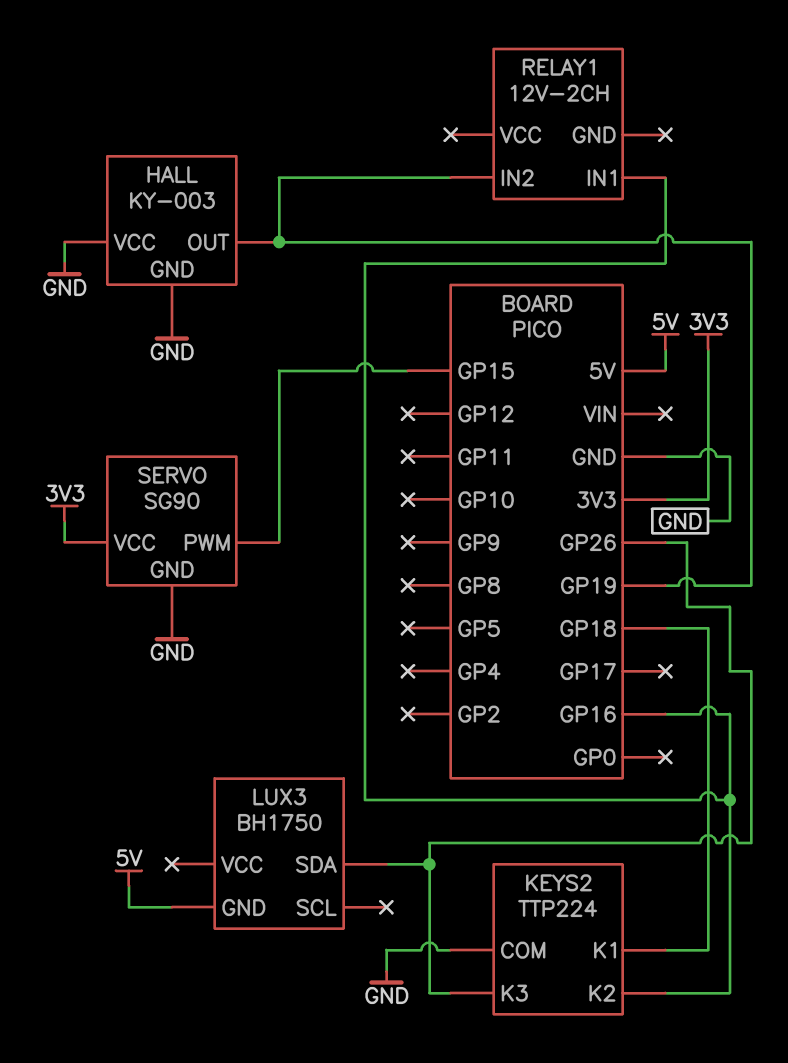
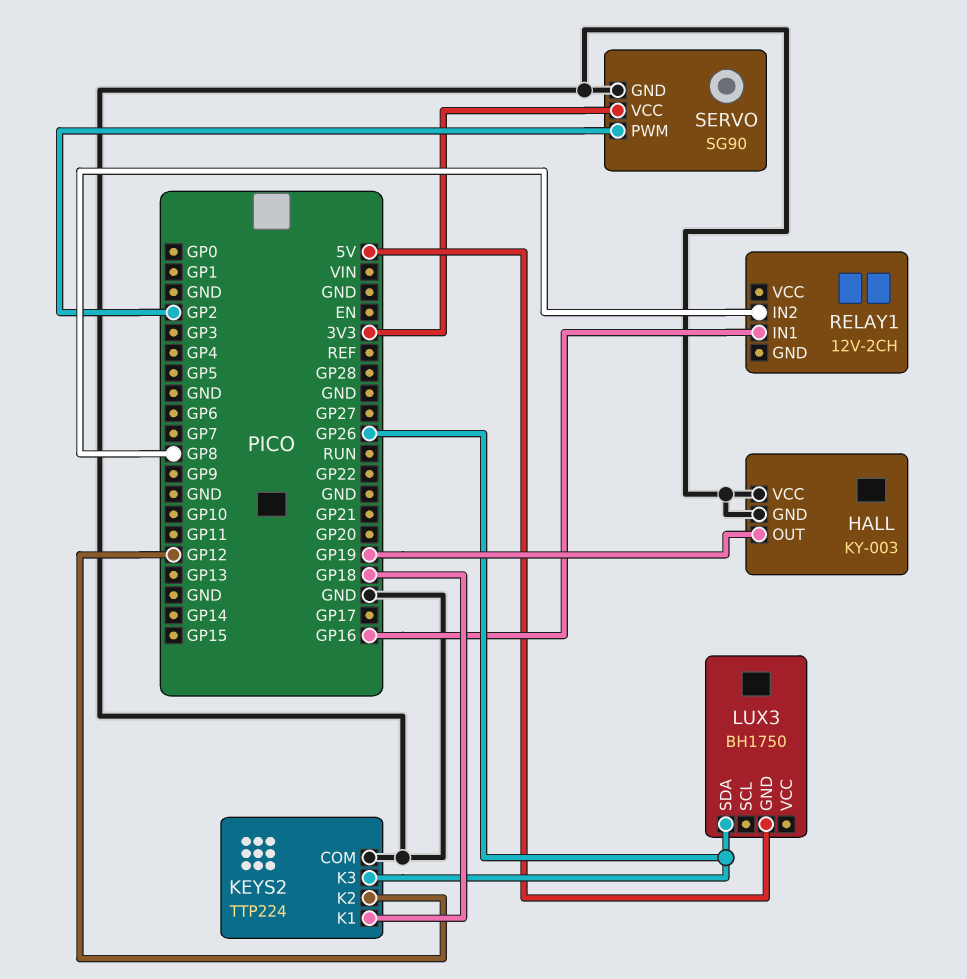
KEYS2 pin K2: GP16 -> GP12
RELAY1 pin IN2: GP19 -> GP8
SERVO pin PWM: GP15 -> GP2

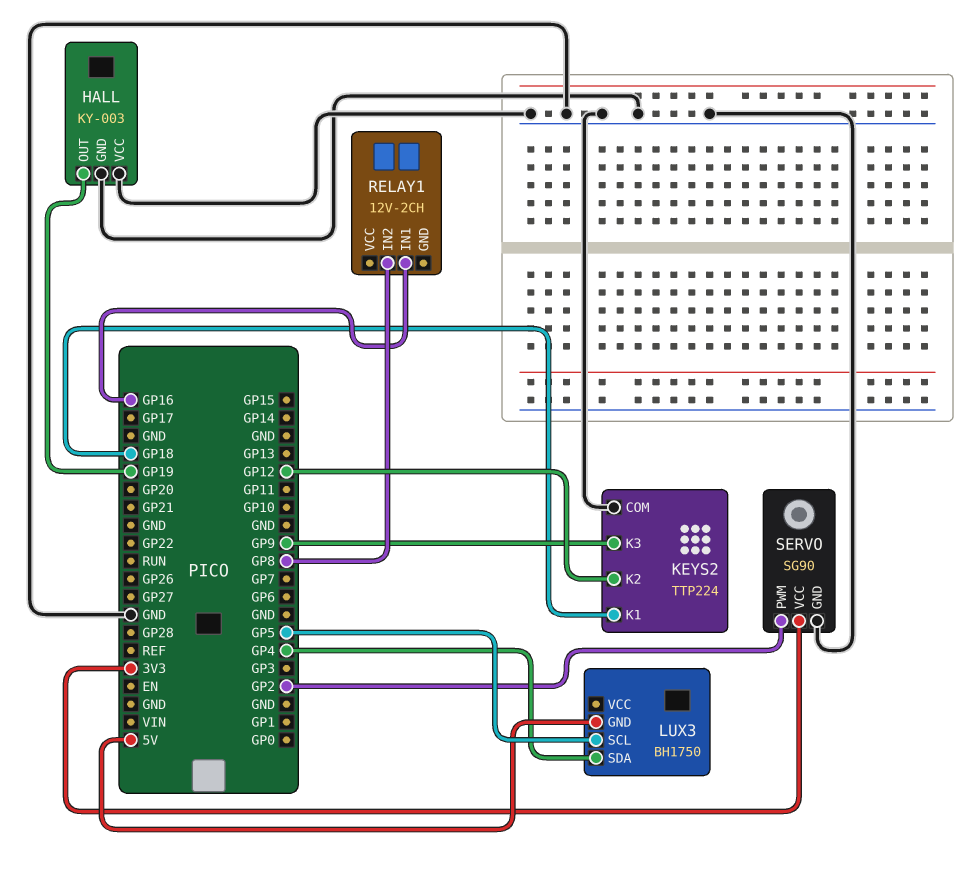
KEYS2 pin K3: GP26 -> GP9
LUX3 pin SCL: none -> GP5
LUX3 pin SDA: GP26 -> GP4

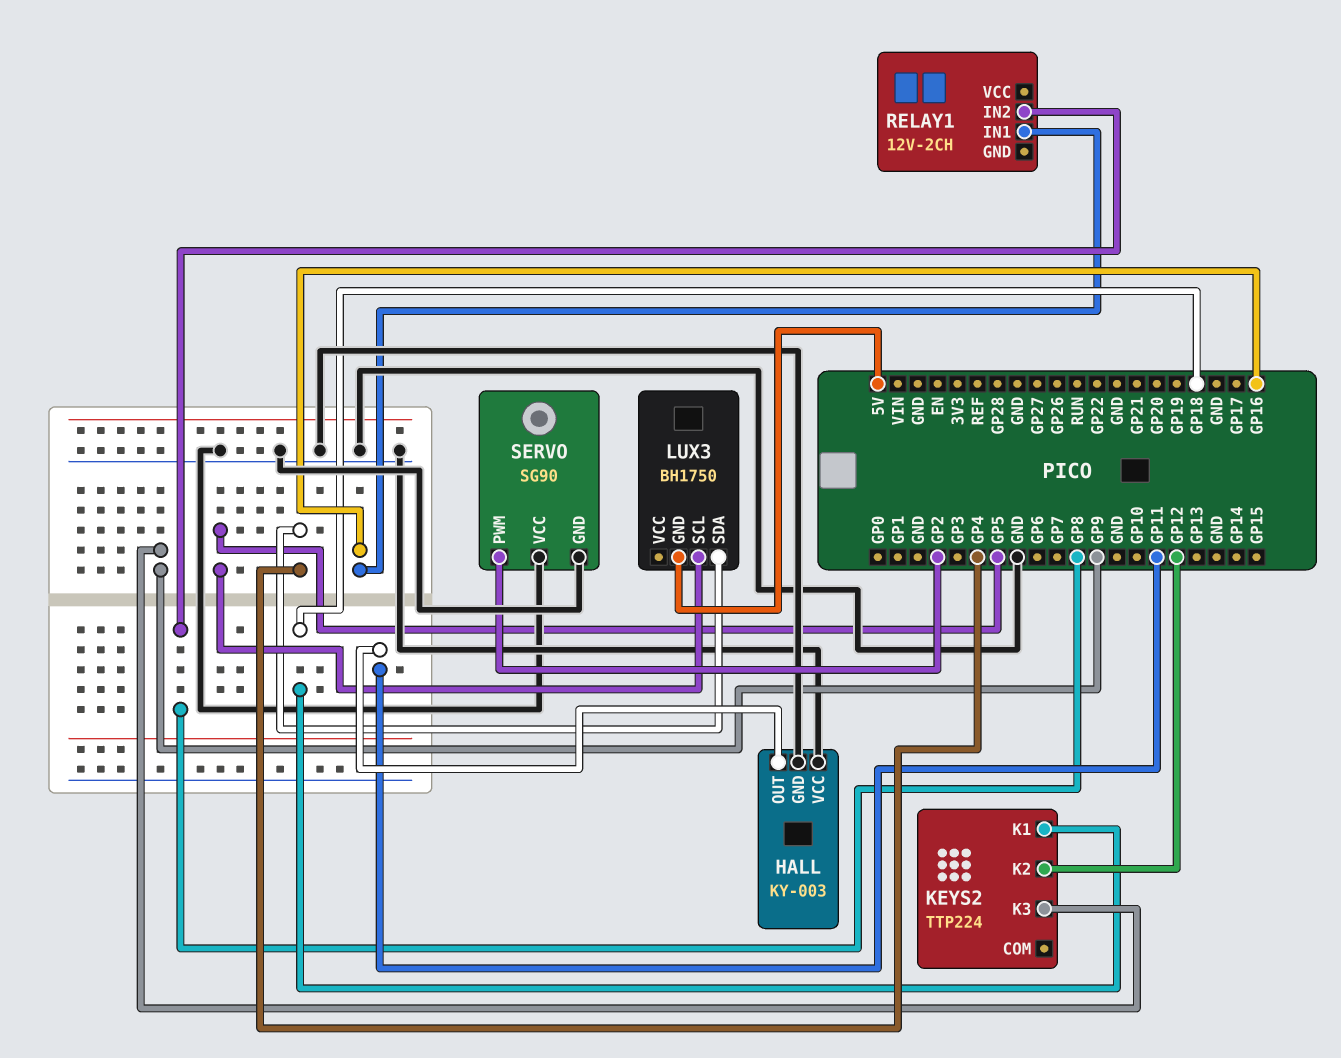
HALL pin OUT: GP19 -> GP11
KEYS2 pin COM: GND -> none
SERVO pin VCC: 3V3 -> GND

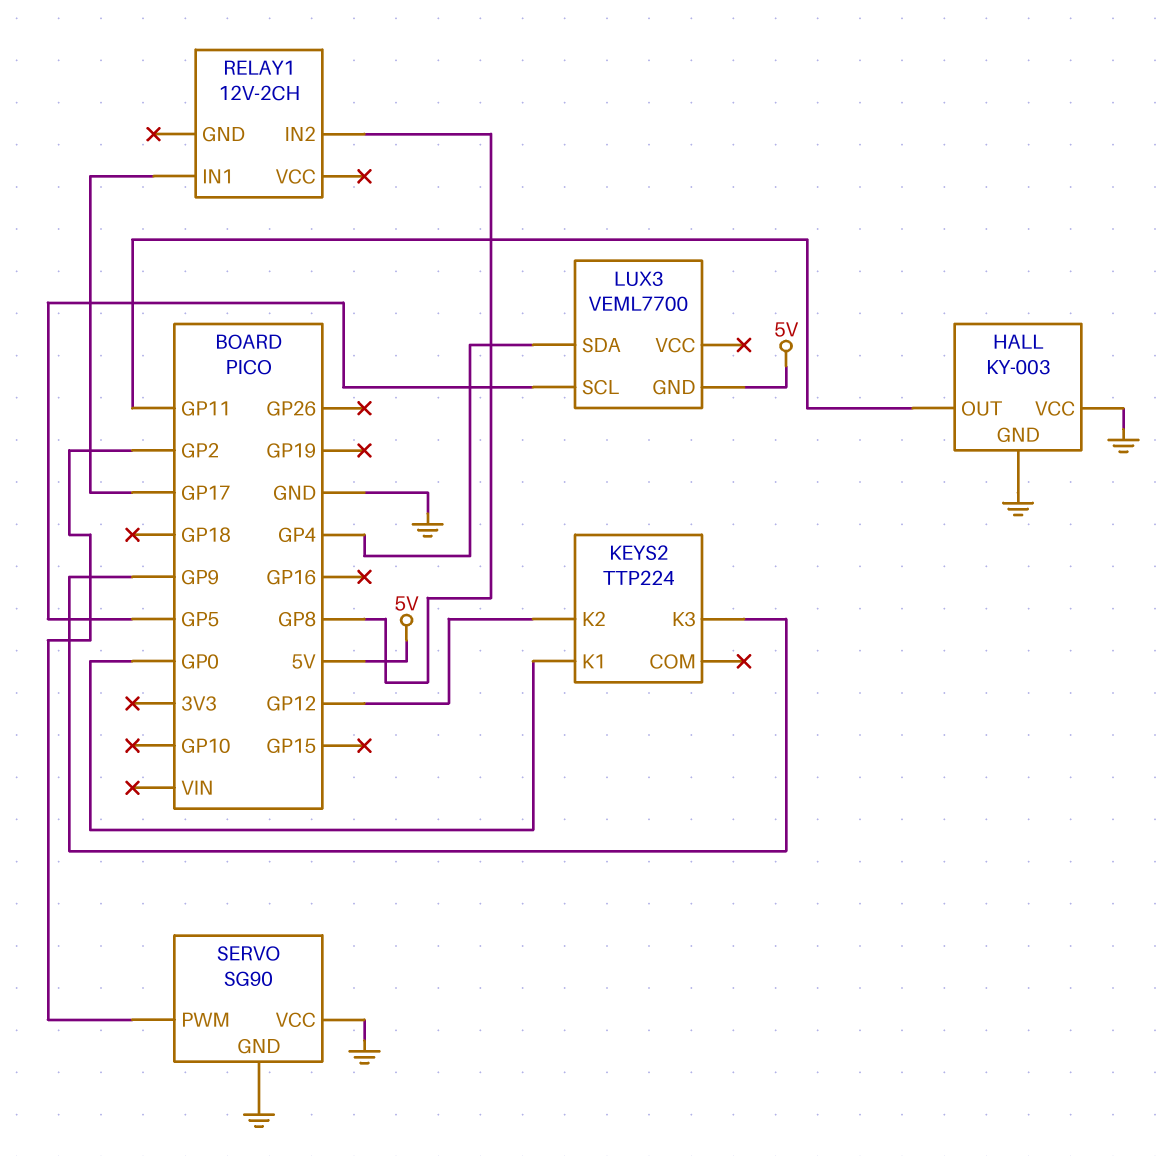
KEYS2 pin K1: GP18 -> GP0
LUX3: BH1750 -> VEML7700
RELAY1 pin IN1: GP16 -> GP17

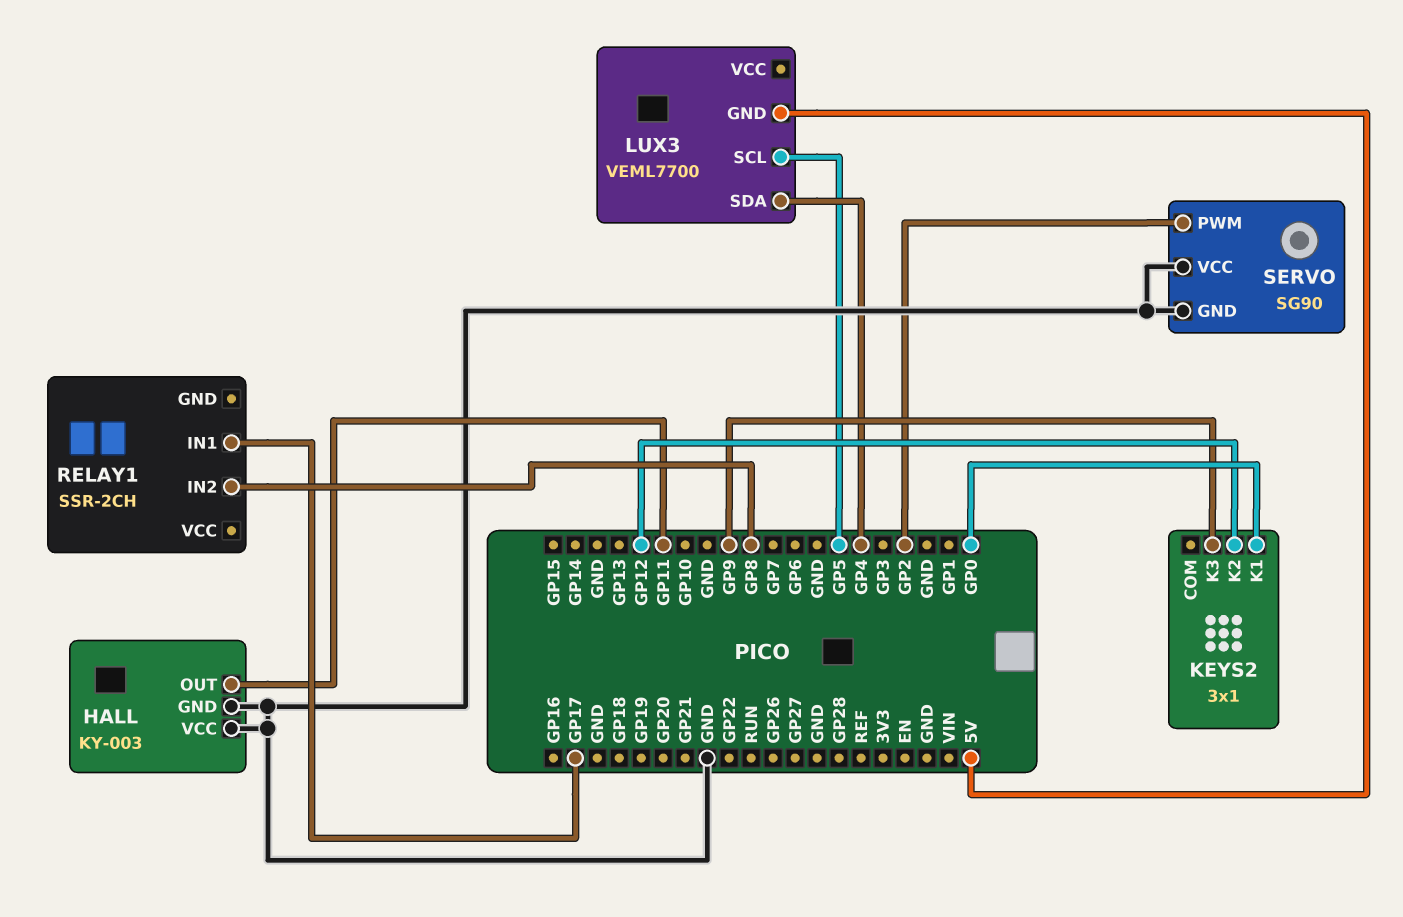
KEYS2: TTP224 -> 3x1
RELAY1: 12V-2CH -> SSR-2CH

